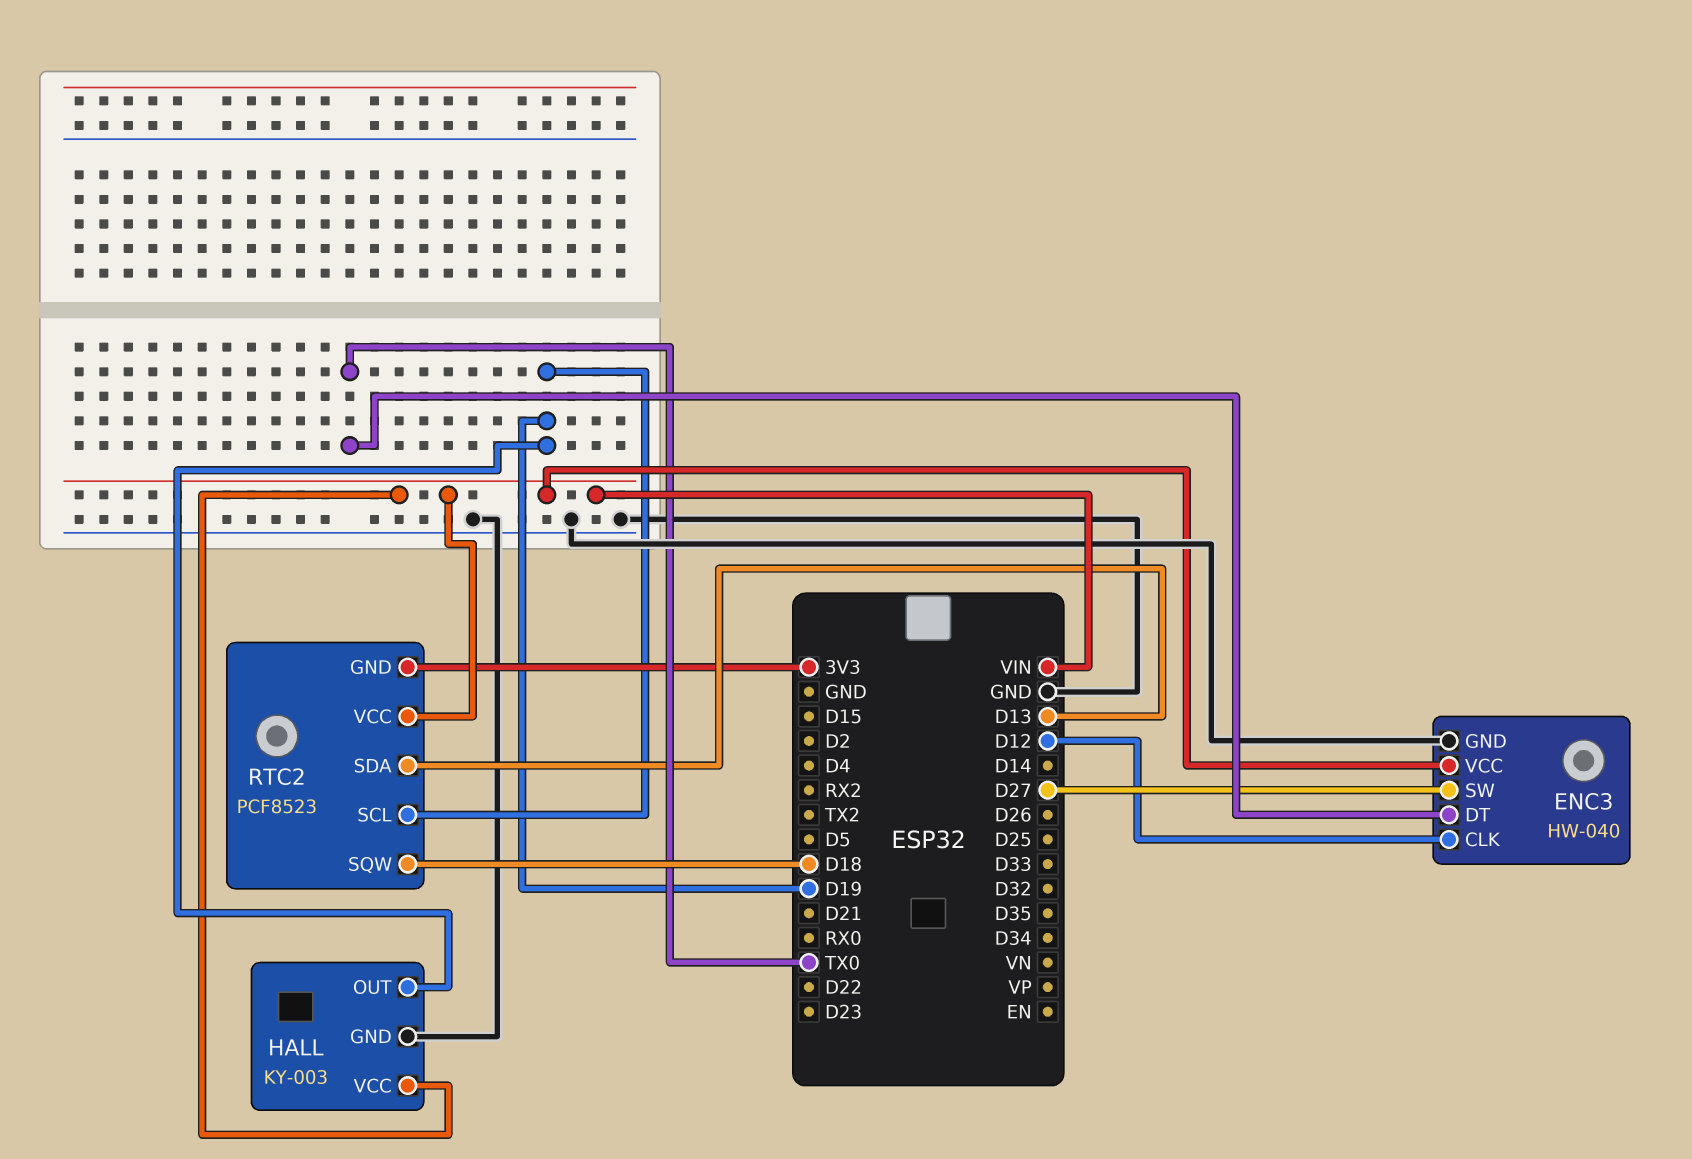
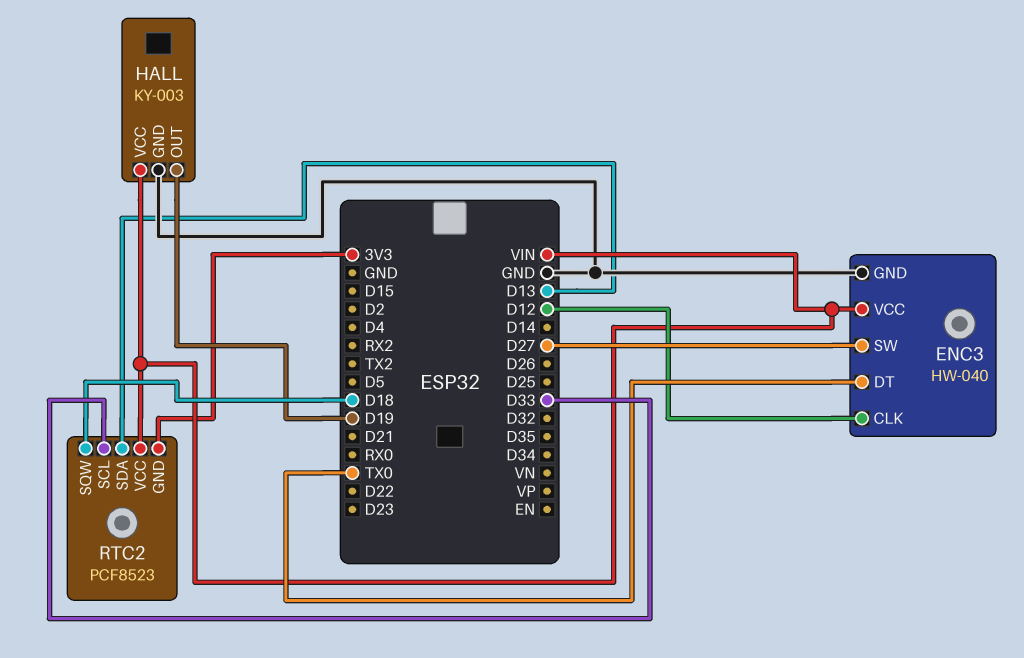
RTC2 pin SCL: D19 -> D33

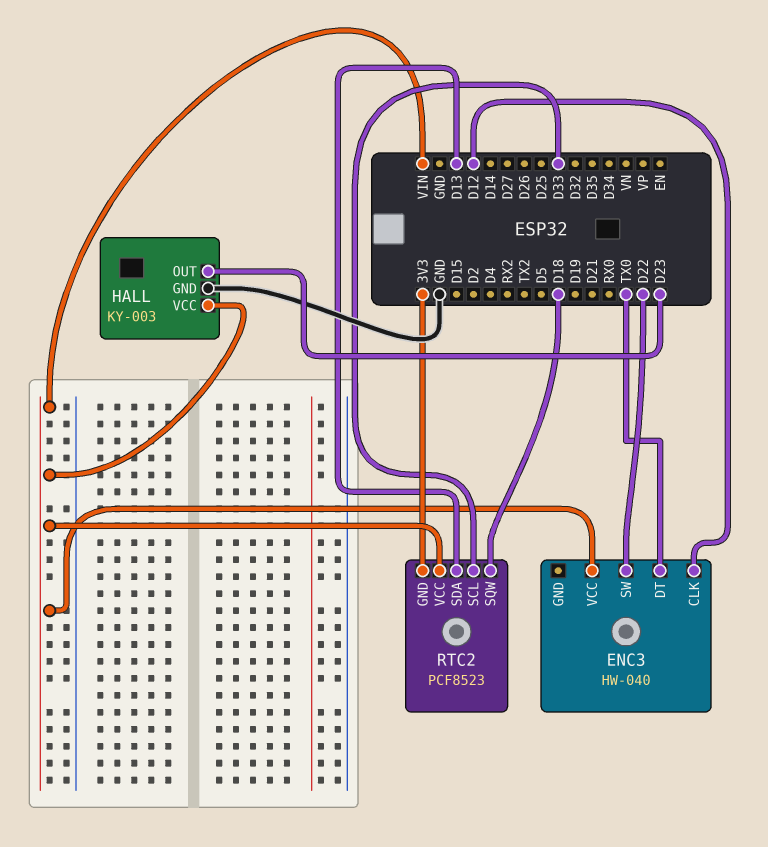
ENC3 pin GND: GND -> none
ENC3 pin SW: D27 -> D22
HALL pin OUT: D19 -> D23

